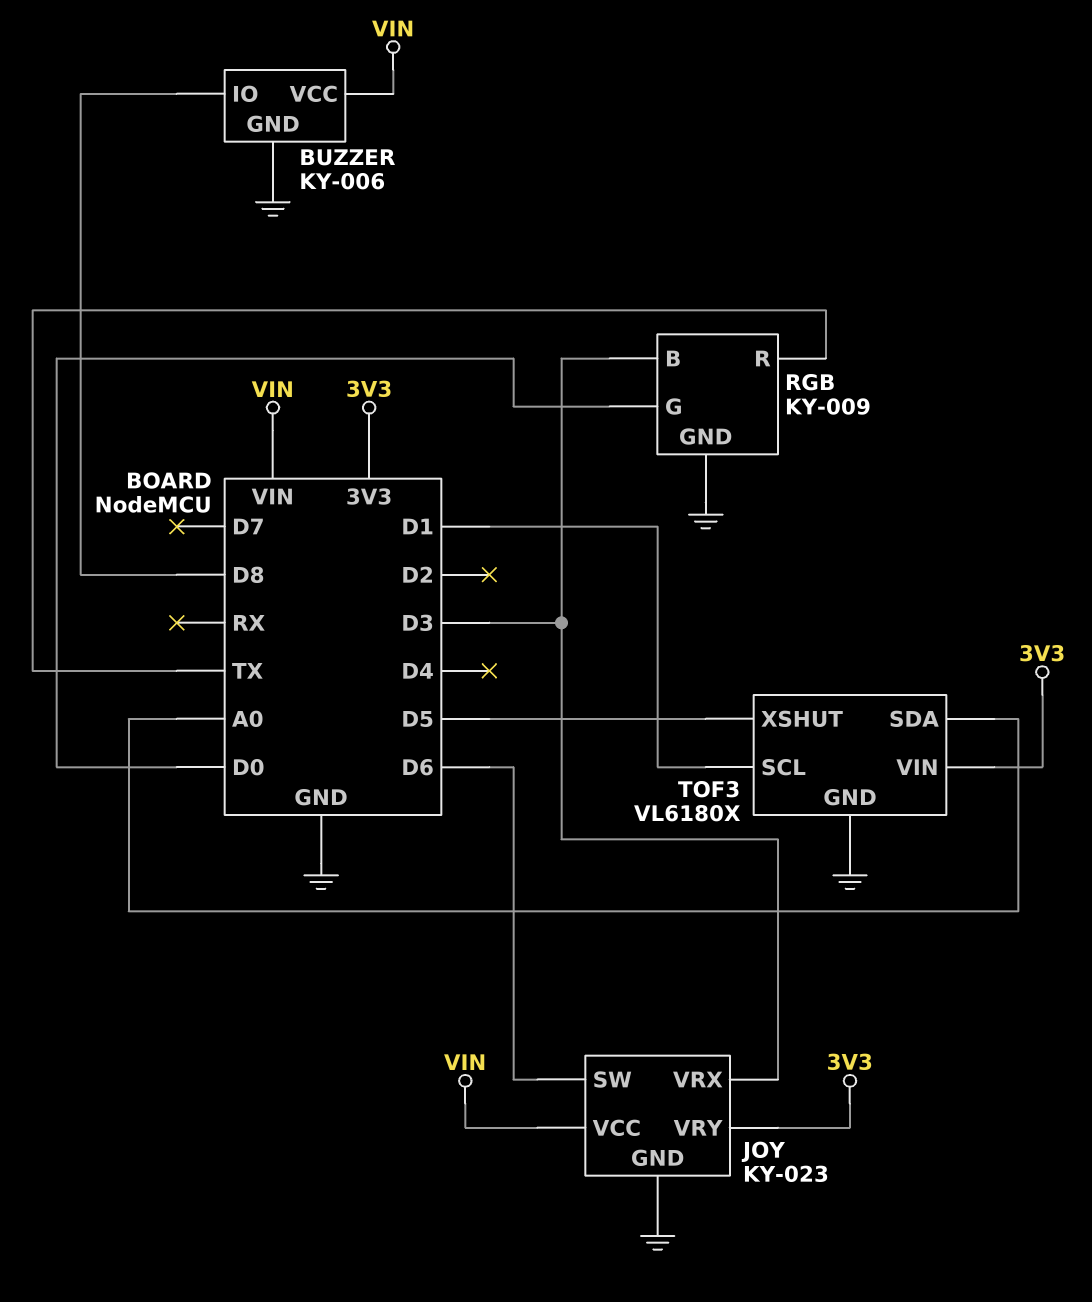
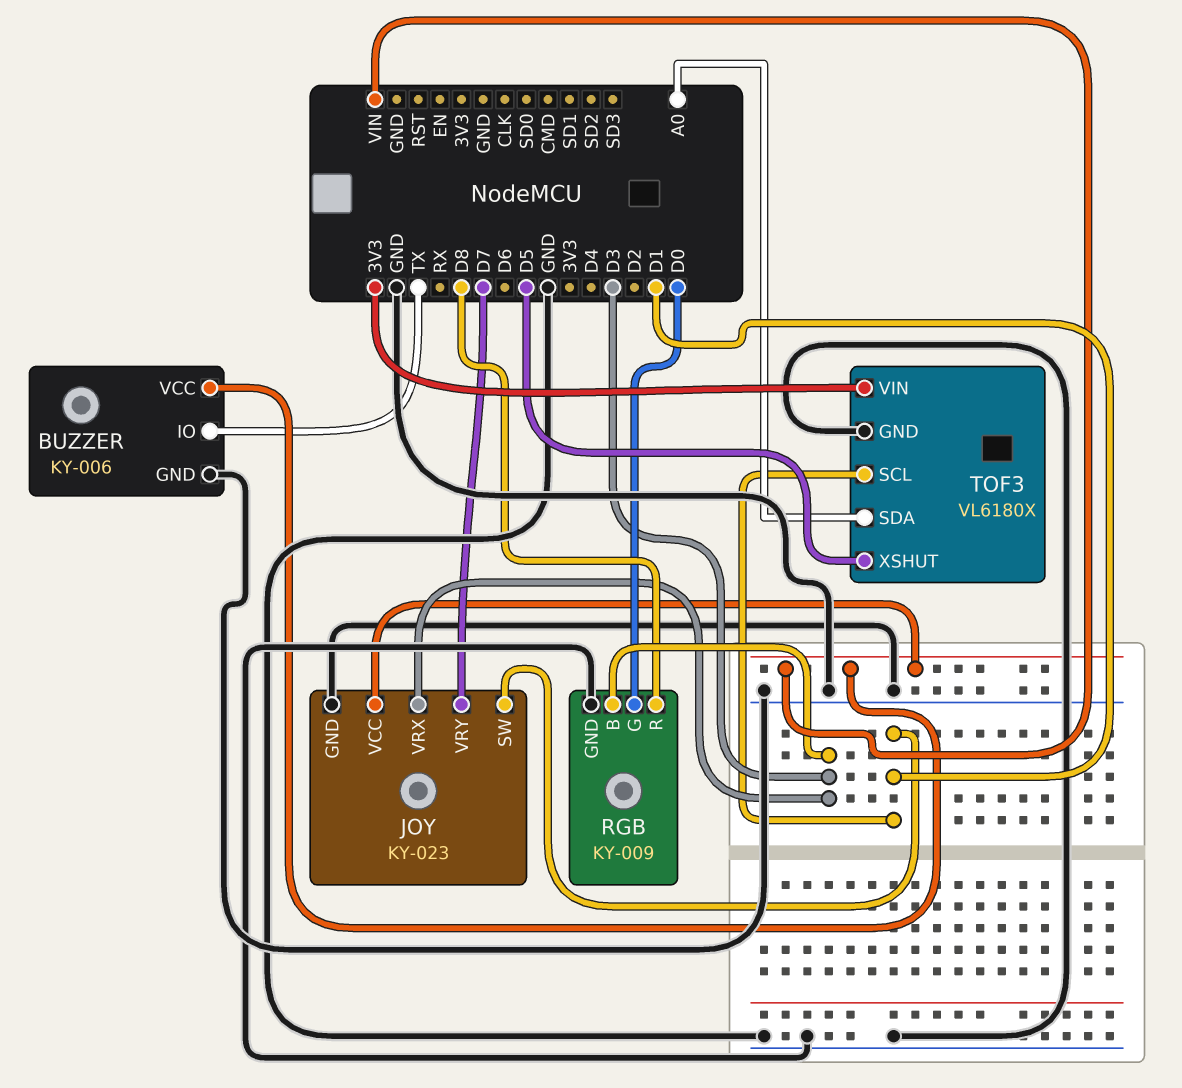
BUZZER pin IO: D8 -> TX
JOY pin SW: D6 -> D1
JOY pin VRY: 3V3 -> D7
RGB pin R: TX -> D8

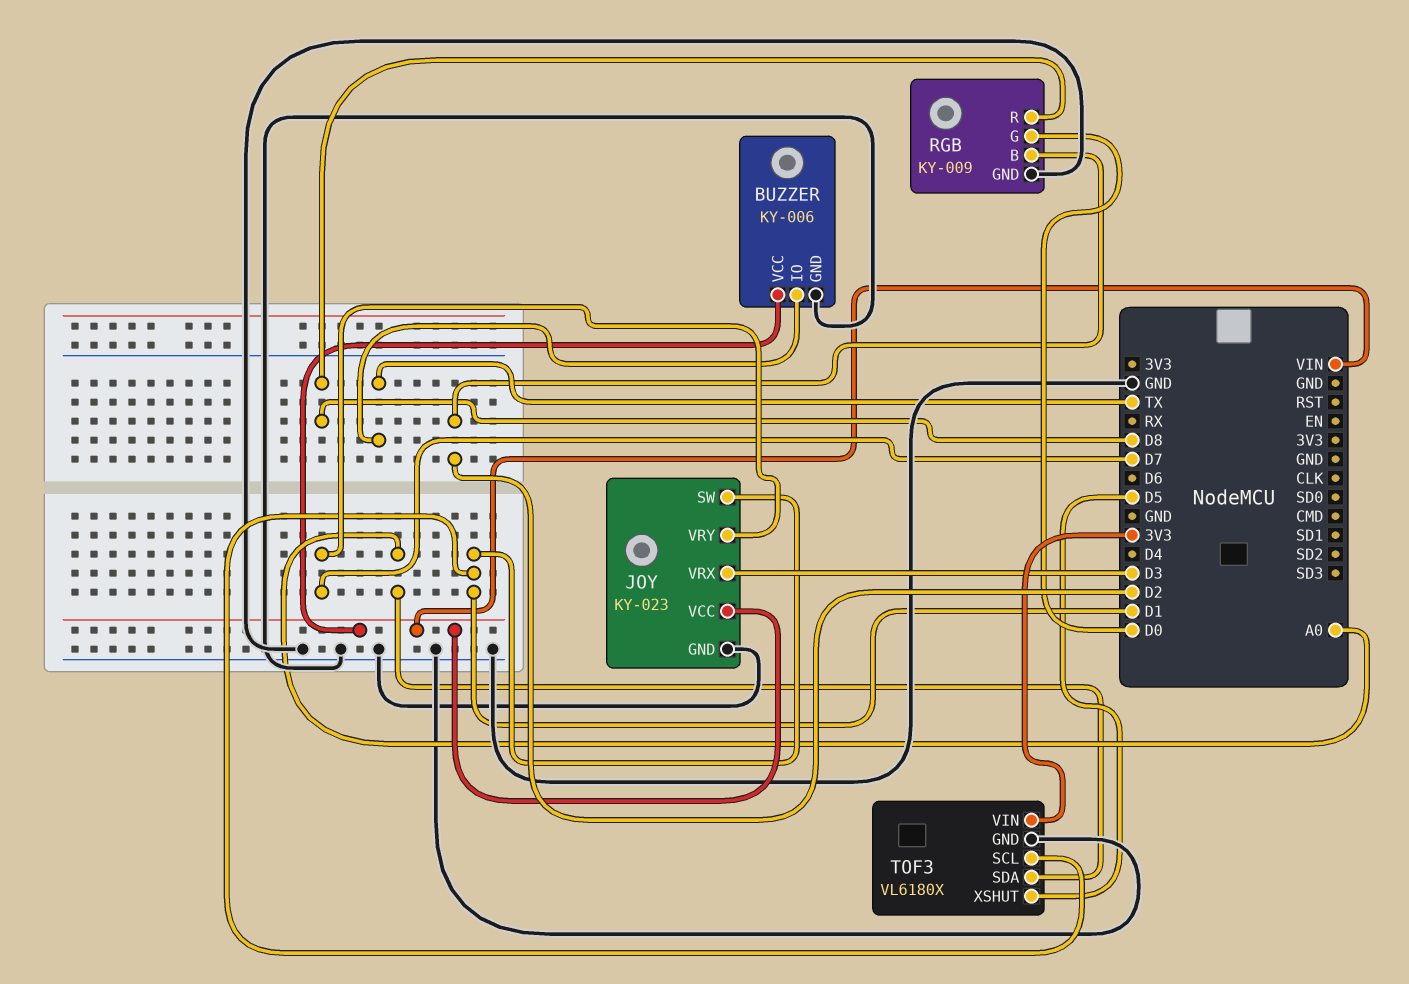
RGB pin B: D3 -> D2

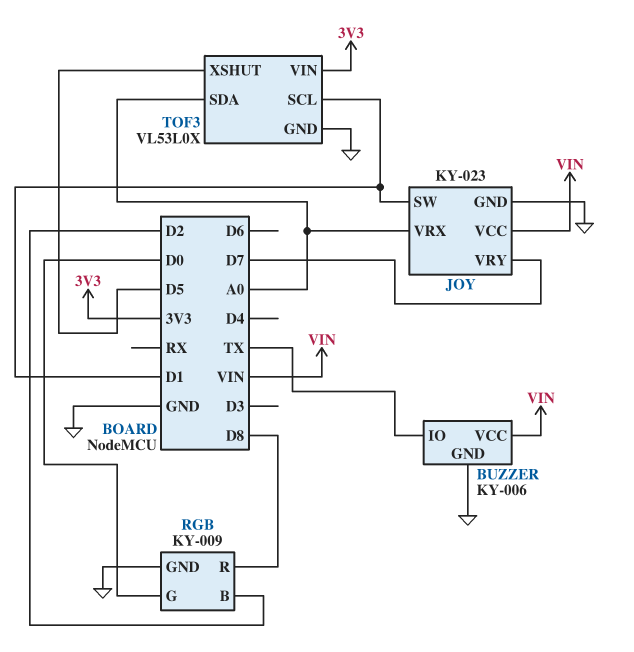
JOY pin VRX: D3 -> A0
TOF3: VL6180X -> VL53L0X

